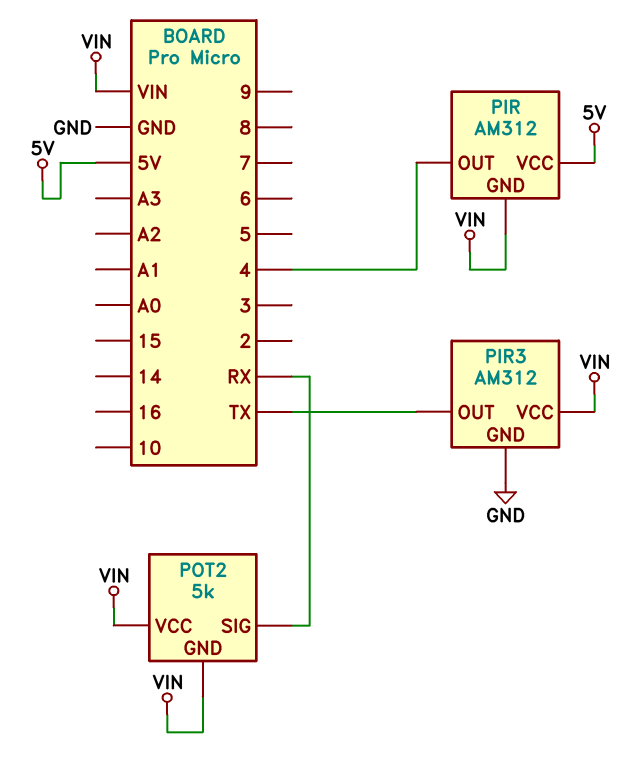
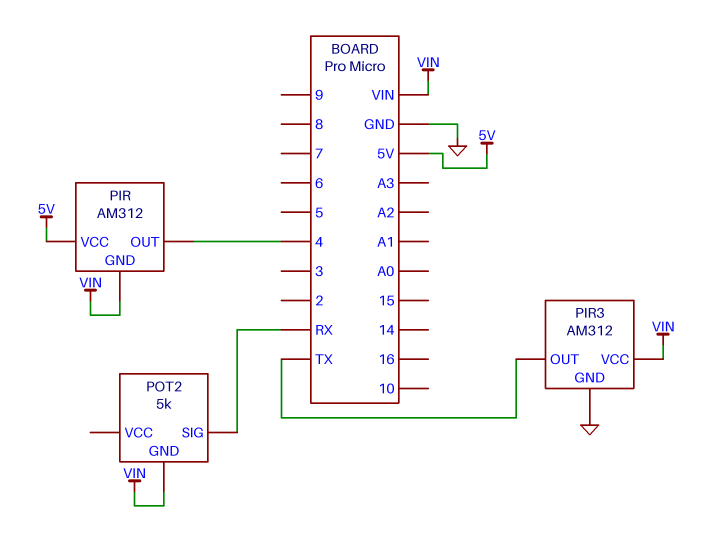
POT2 pin VCC: VIN -> none

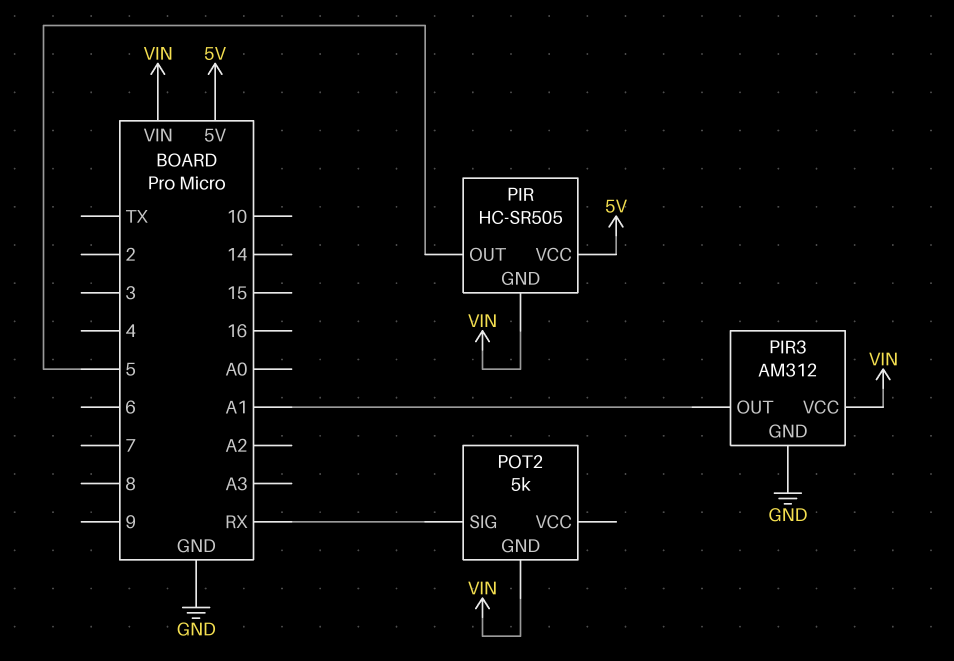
PIR: AM312 -> HC-SR505
PIR pin OUT: 4 -> 5
PIR3 pin OUT: TX -> A1

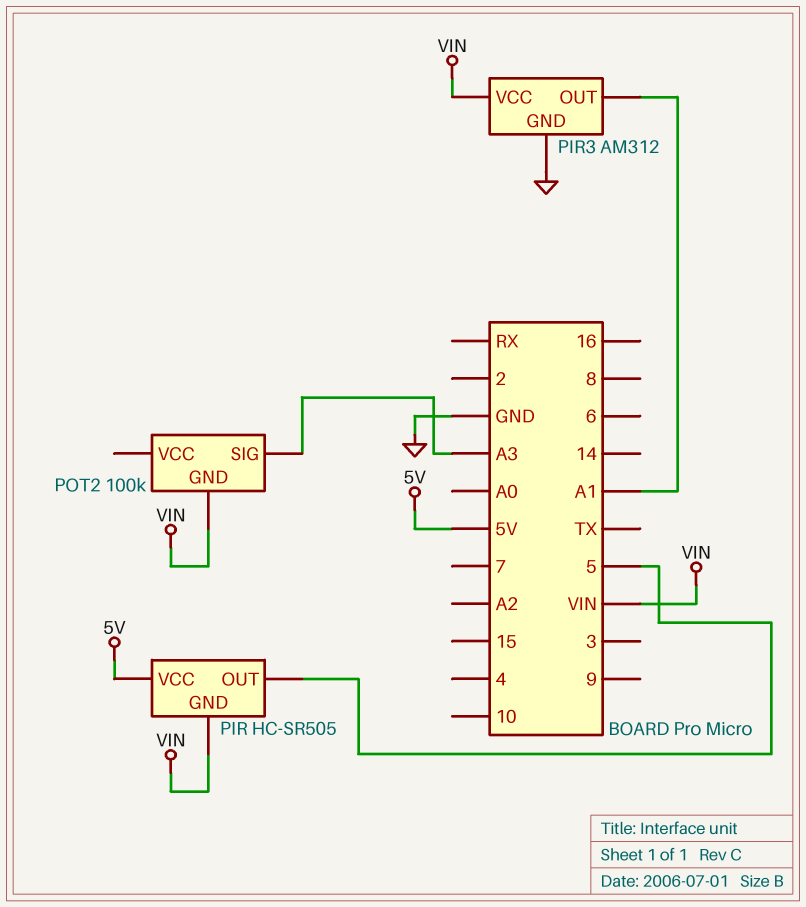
POT2: 5k -> 100k
POT2 pin SIG: RX -> A3

